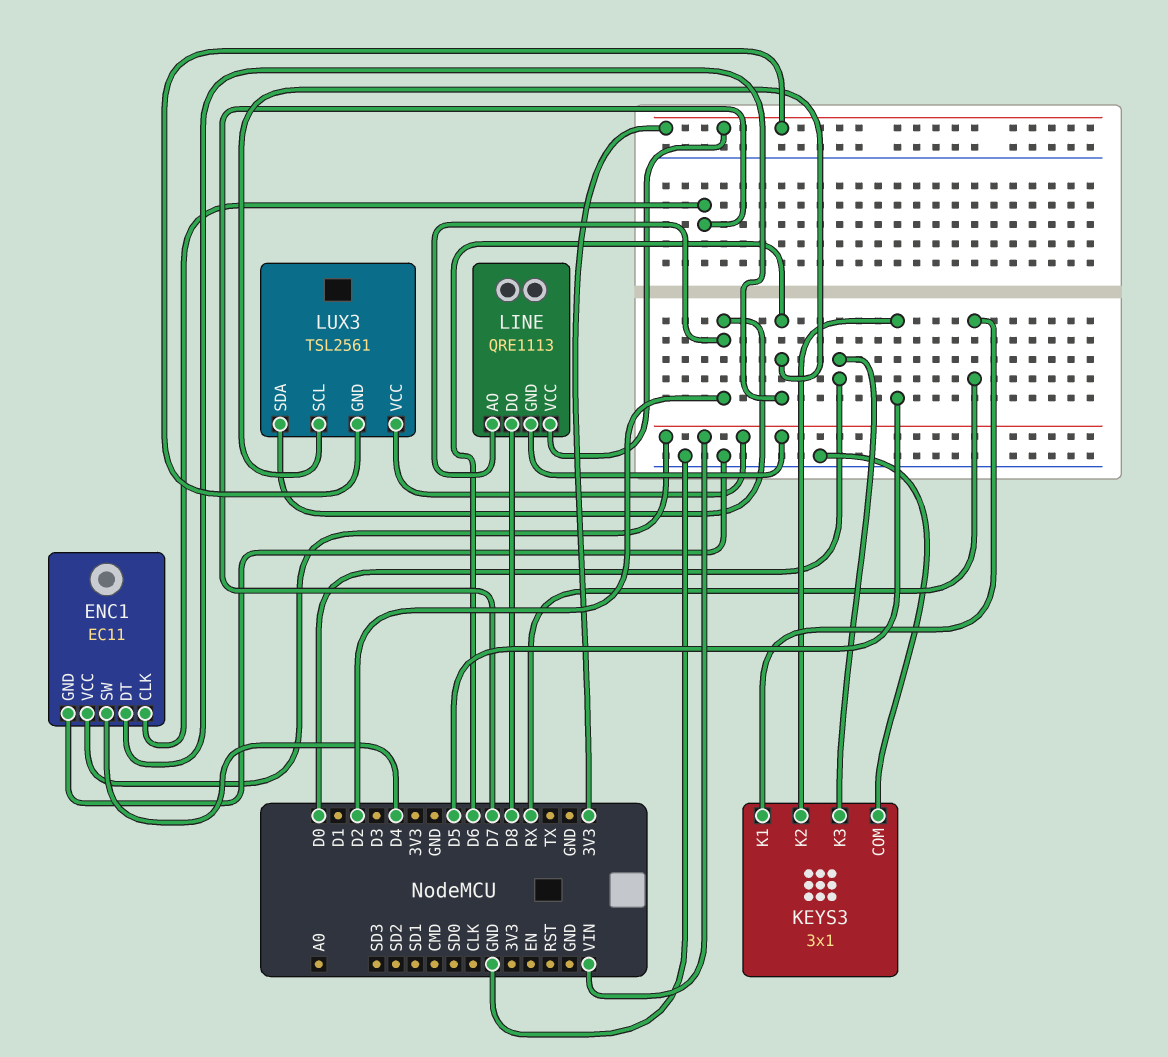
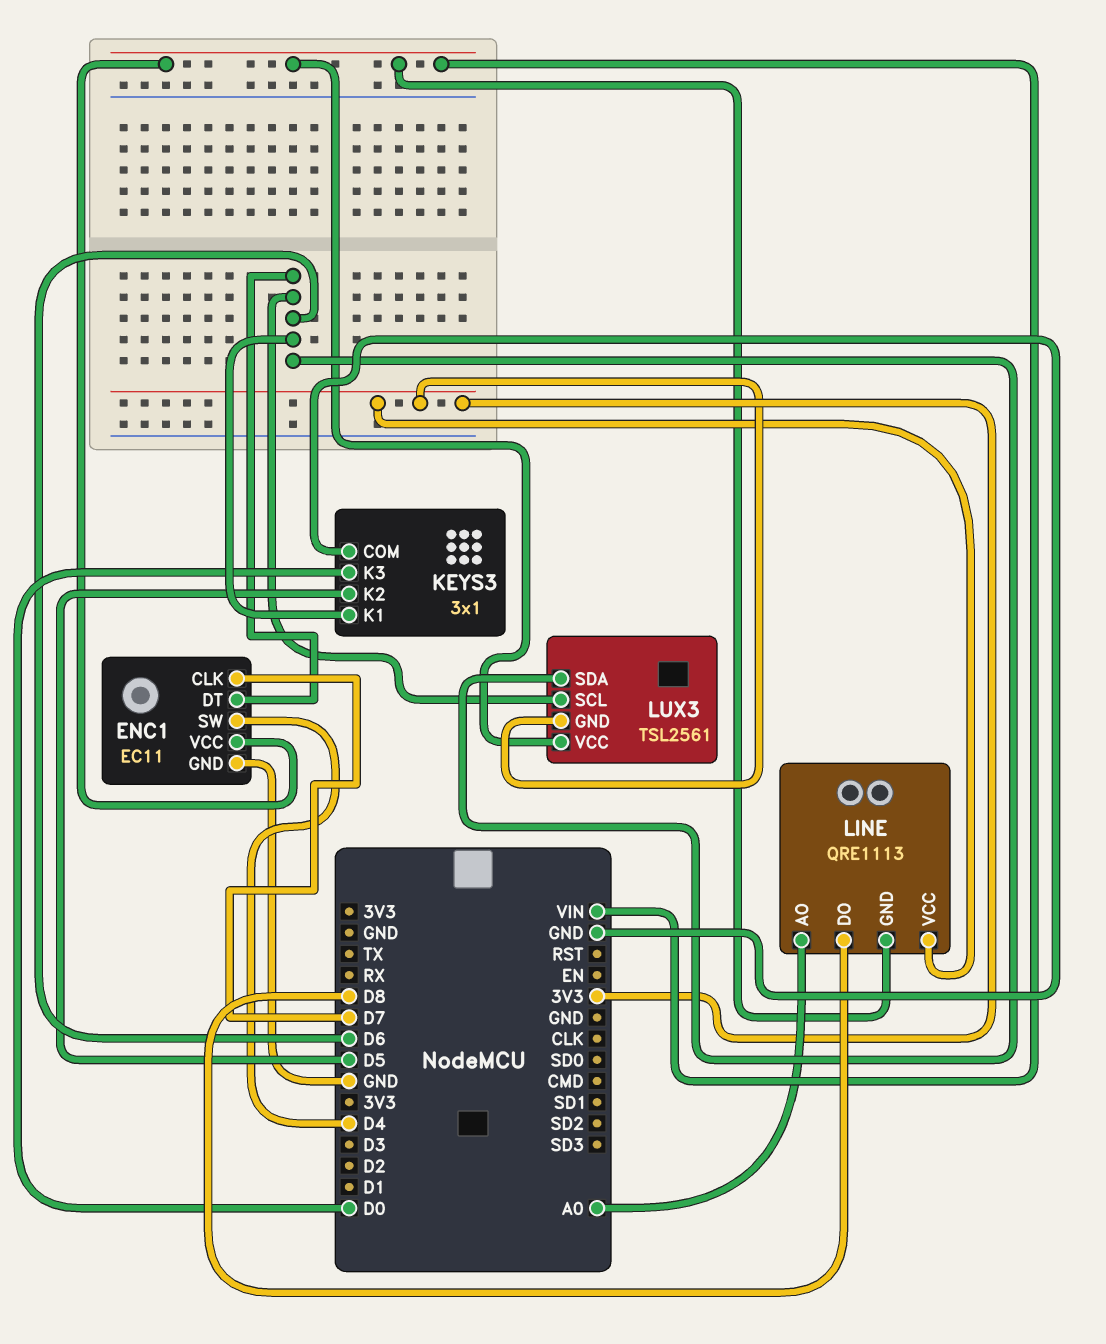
KEYS3 pin K1: RX -> D6
LINE pin AO: D2 -> A0
LUX3 pin SDA: D2 -> D6

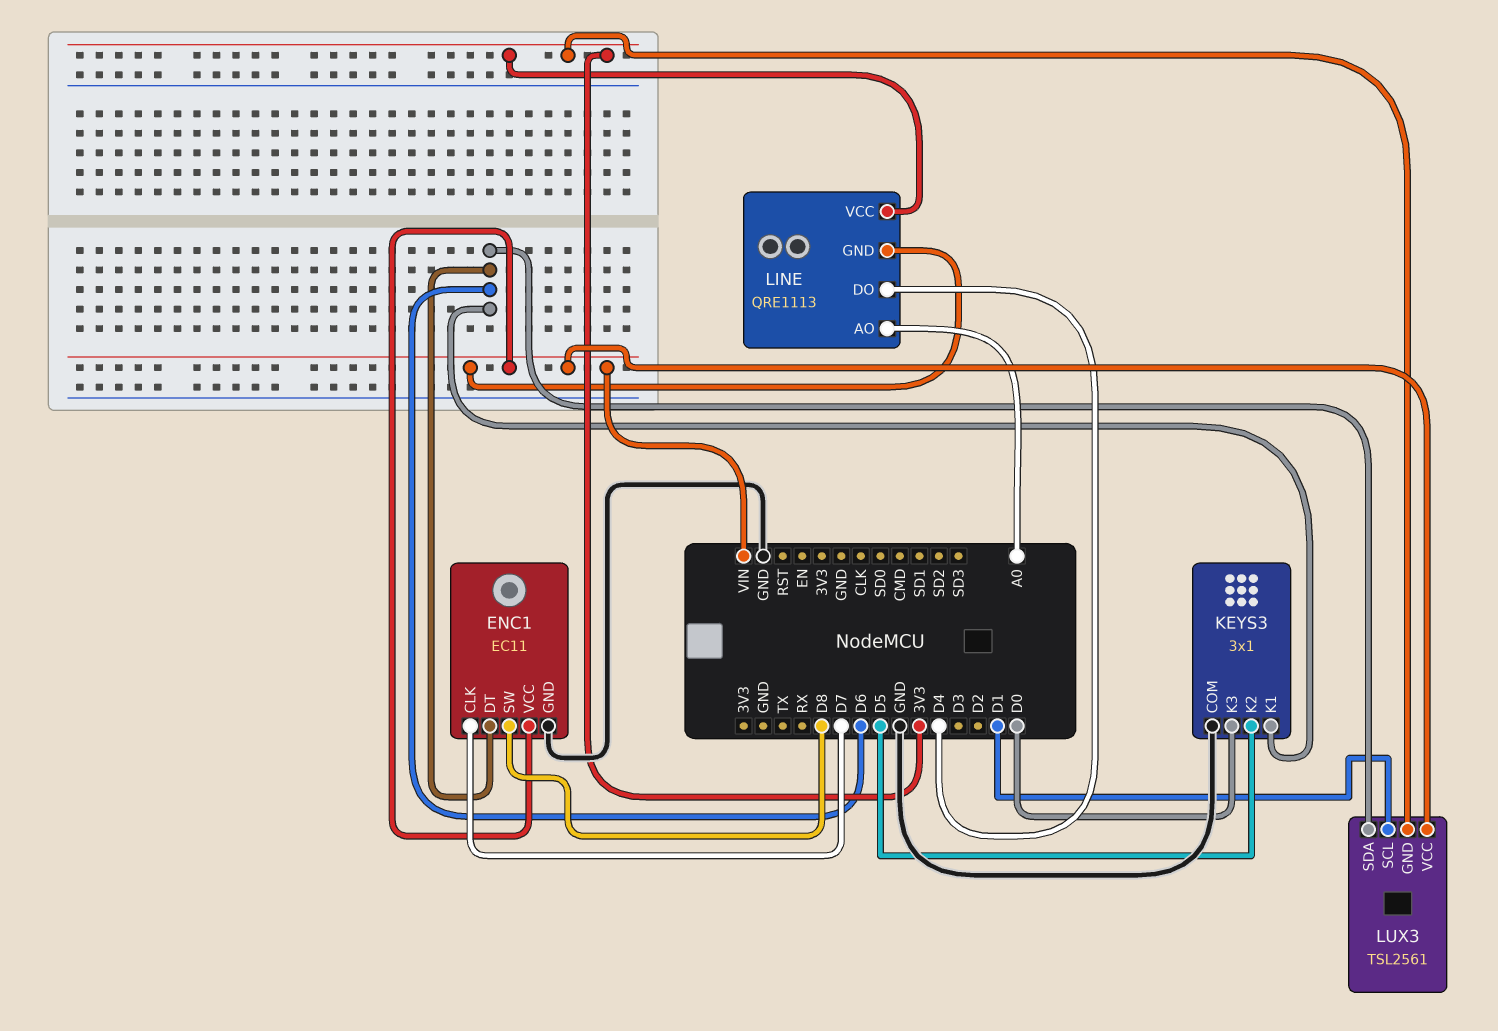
ENC1 pin SW: D4 -> D8
LINE pin DO: D8 -> D4
LUX3 pin SCL: D6 -> D1

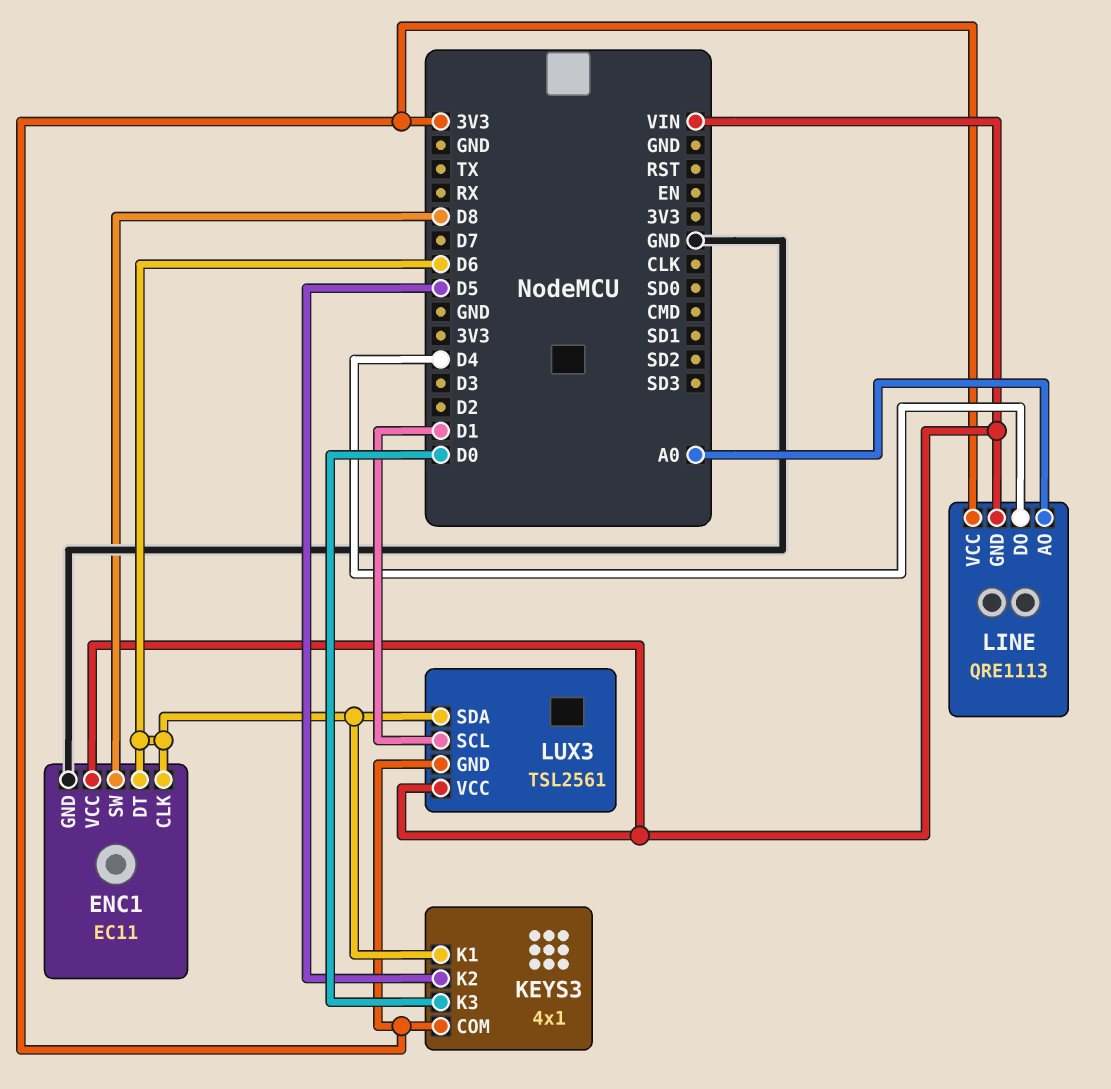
ENC1 pin CLK: D7 -> D6
KEYS3: 3x1 -> 4x1
KEYS3 pin COM: GND -> 3V3

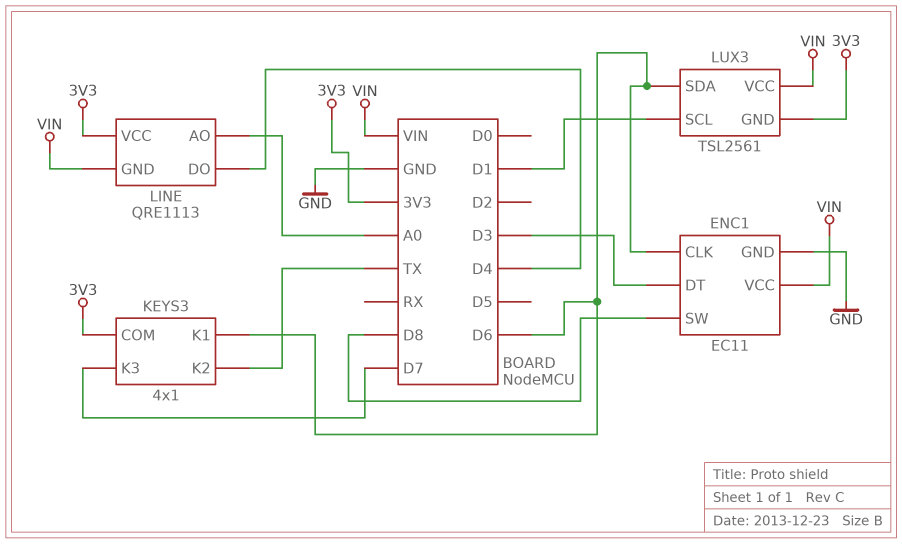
ENC1 pin DT: D6 -> D3
KEYS3 pin K2: D5 -> TX
KEYS3 pin K3: D0 -> D7

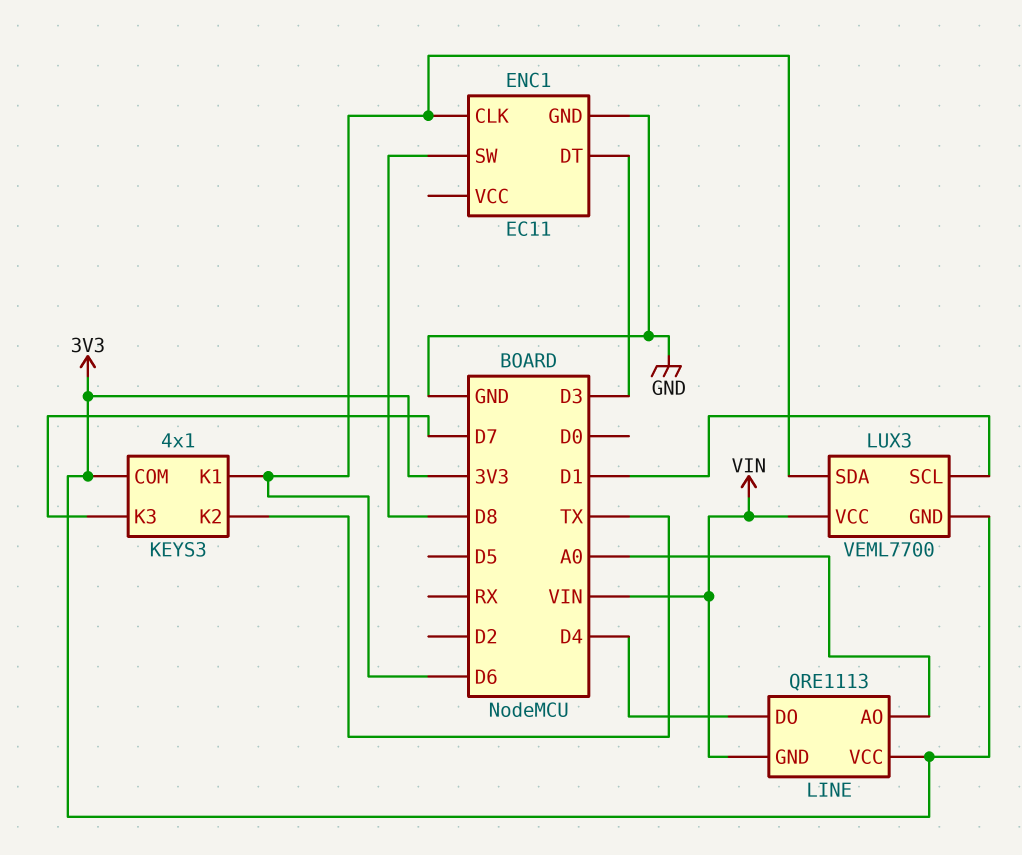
ENC1 pin VCC: VIN -> none
LUX3: TSL2561 -> VEML7700

